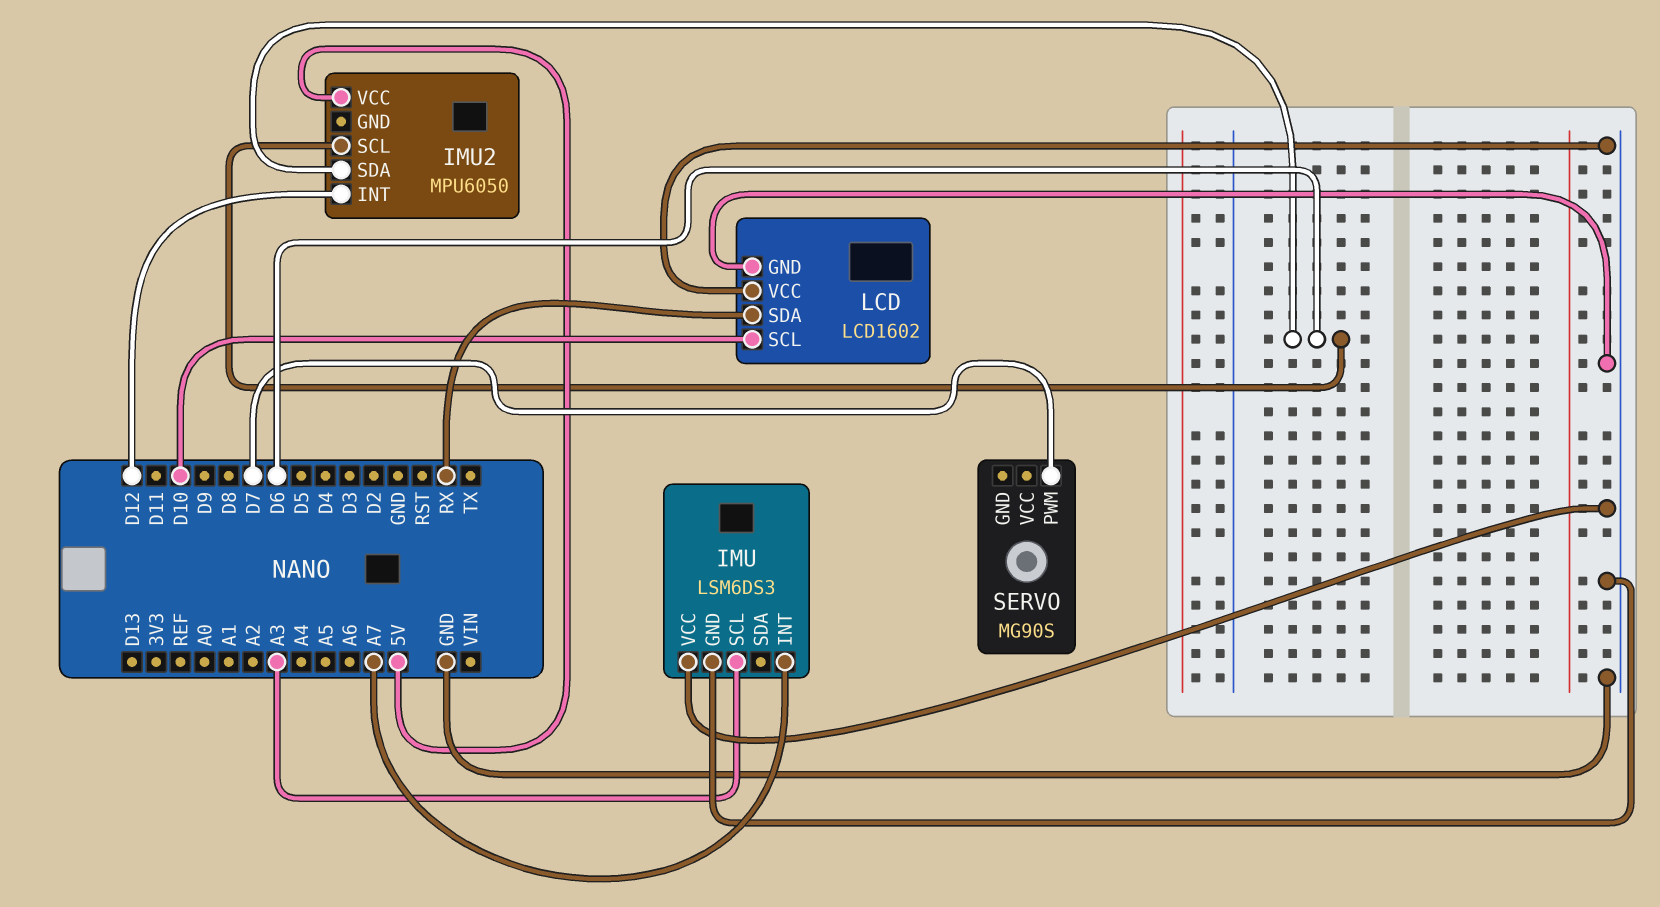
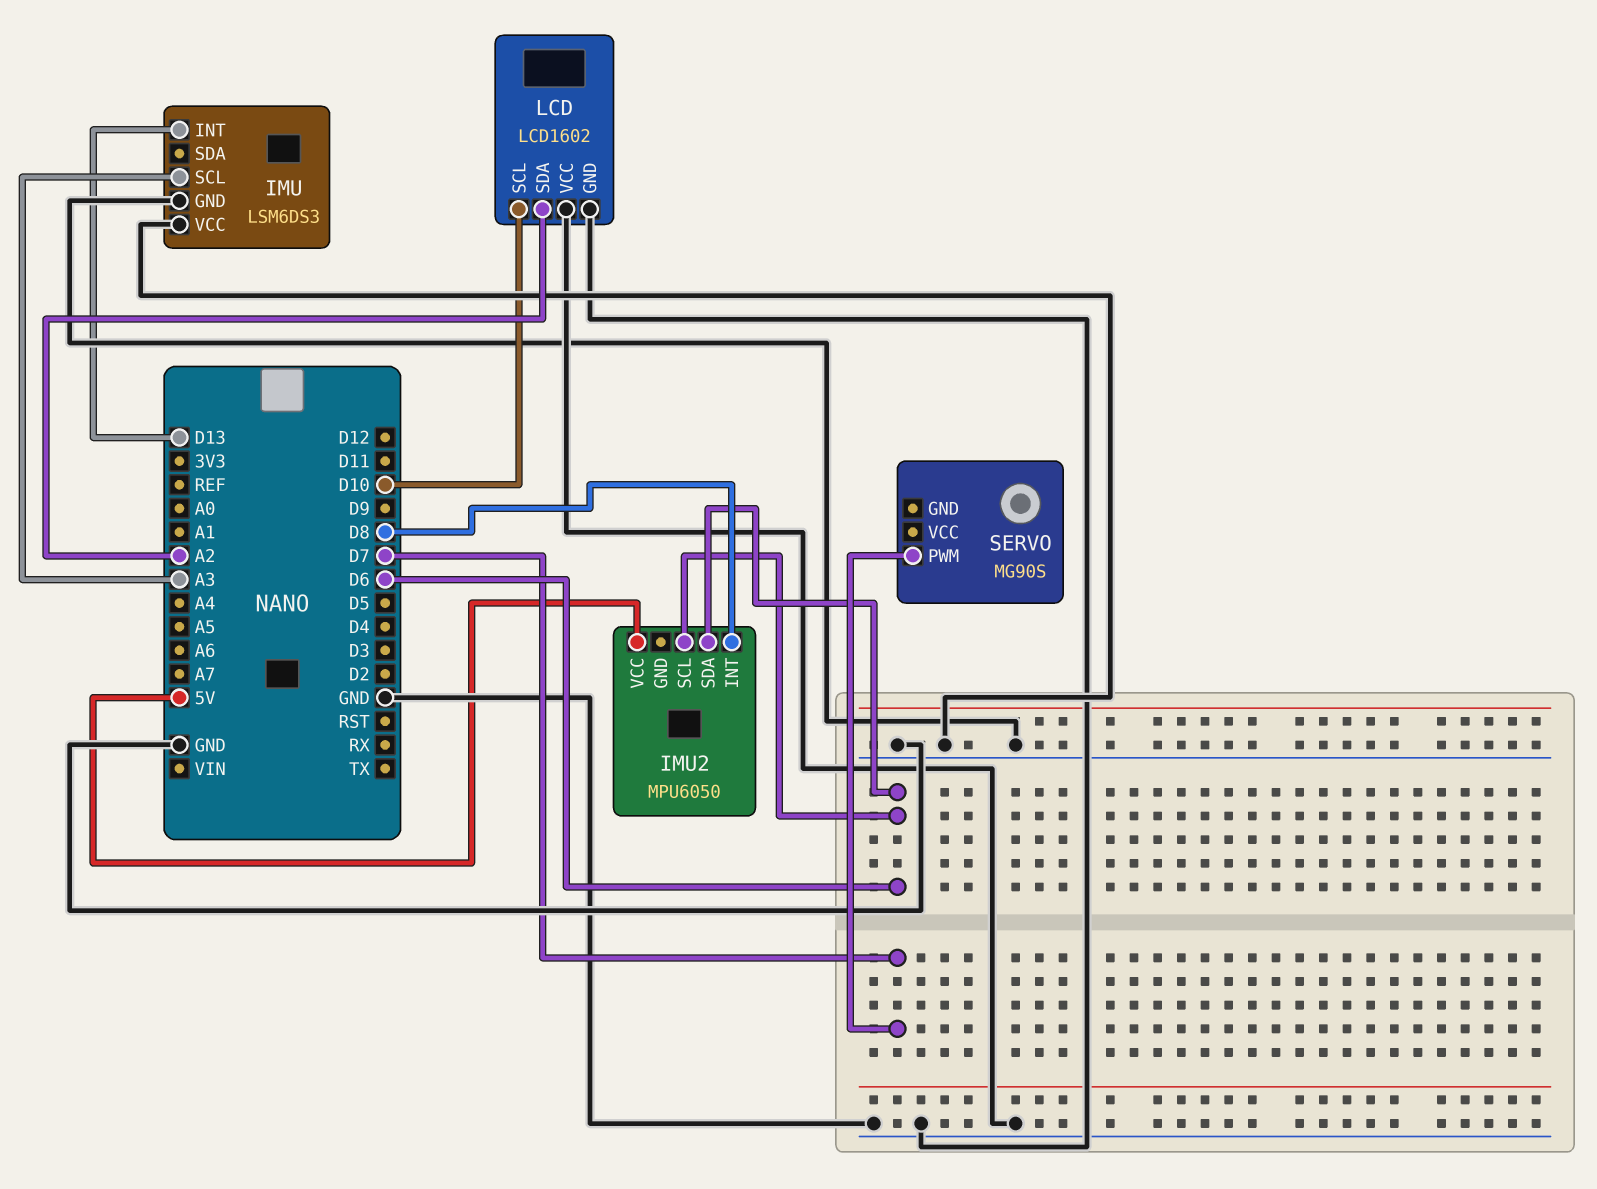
IMU pin INT: A7 -> D13
IMU2 pin INT: D12 -> D8
LCD pin SDA: RX -> A2

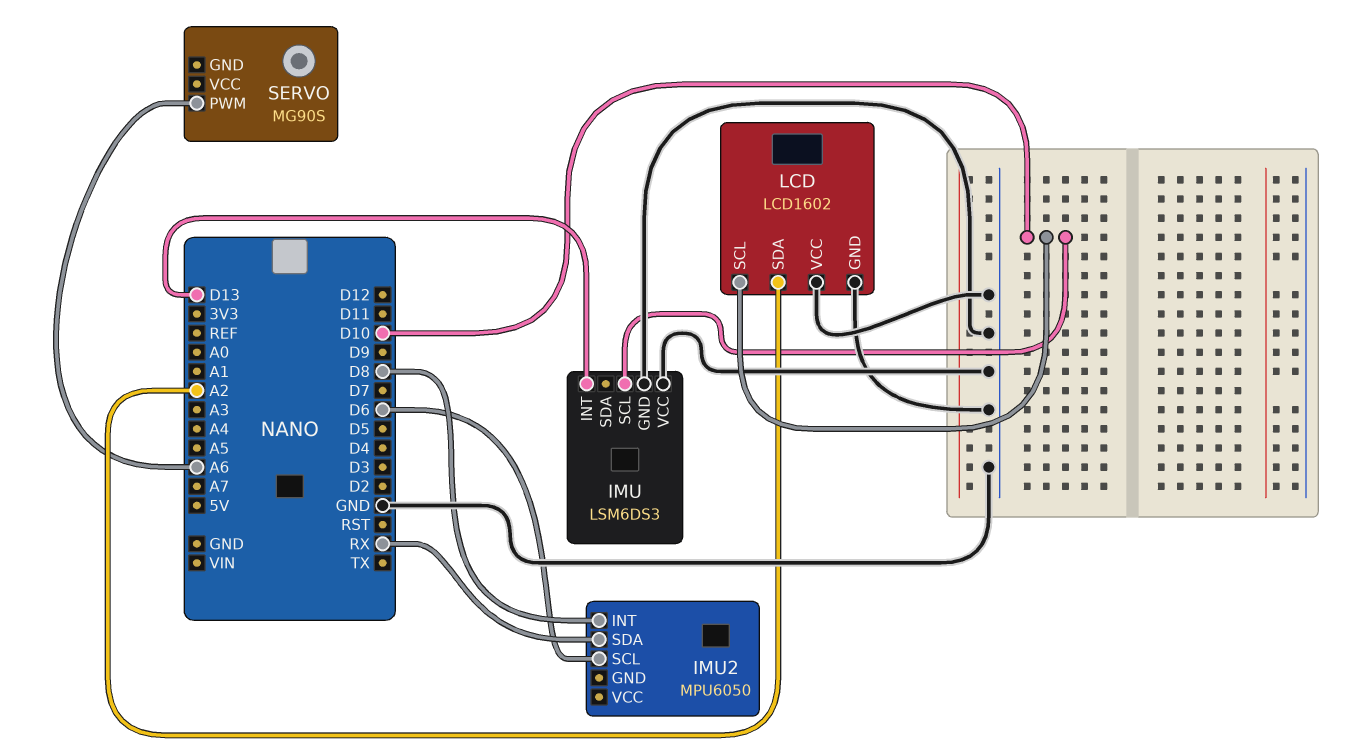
IMU pin SCL: A3 -> D10
IMU2 pin SDA: D6 -> RX
IMU2 pin VCC: 5V -> none
SERVO pin PWM: D7 -> A6

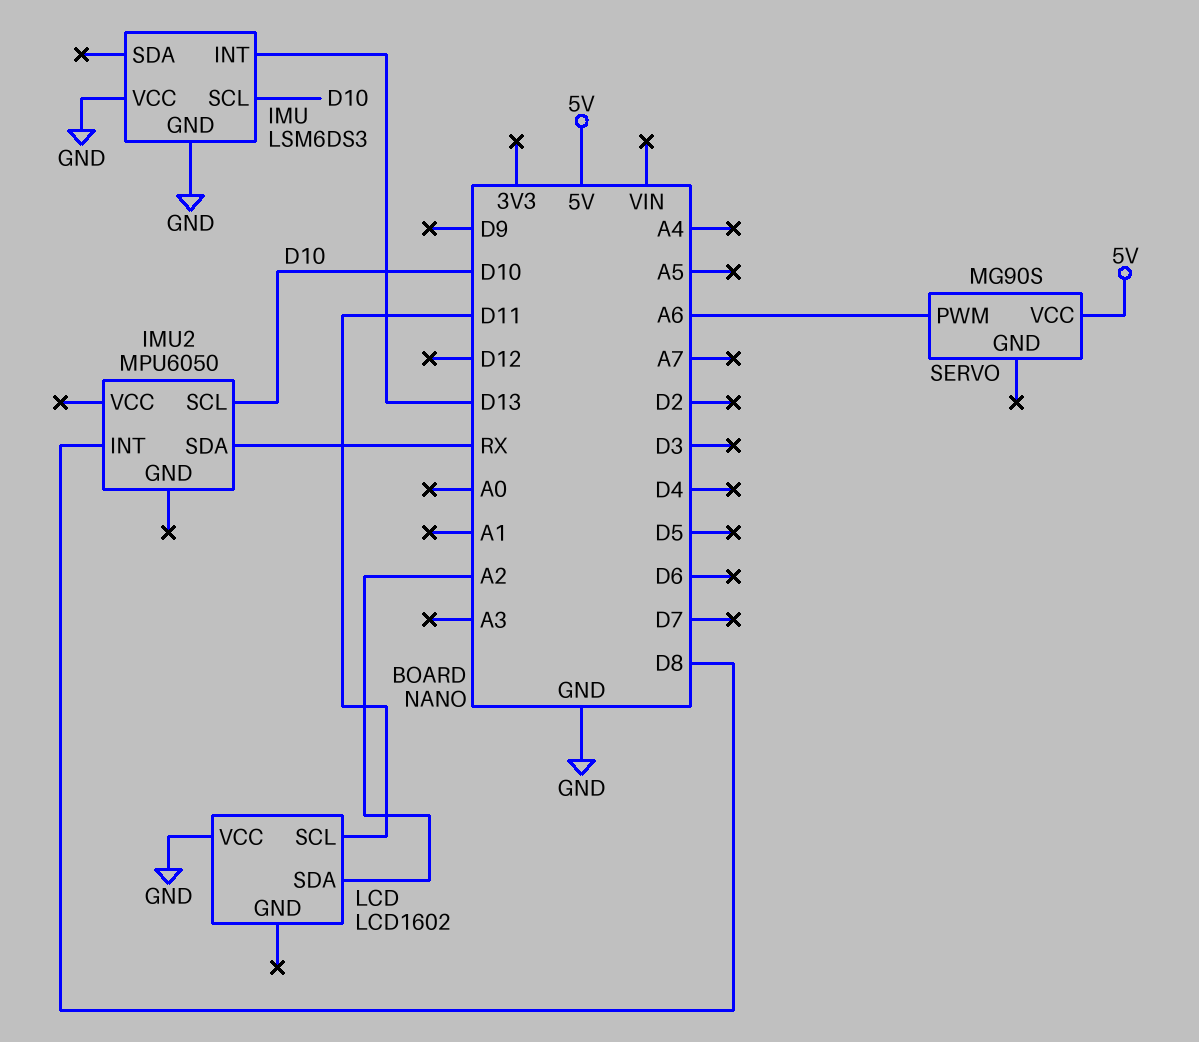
IMU2 pin SCL: D6 -> D10
LCD pin GND: GND -> none
LCD pin SCL: D10 -> D11
SERVO pin VCC: none -> 5V

